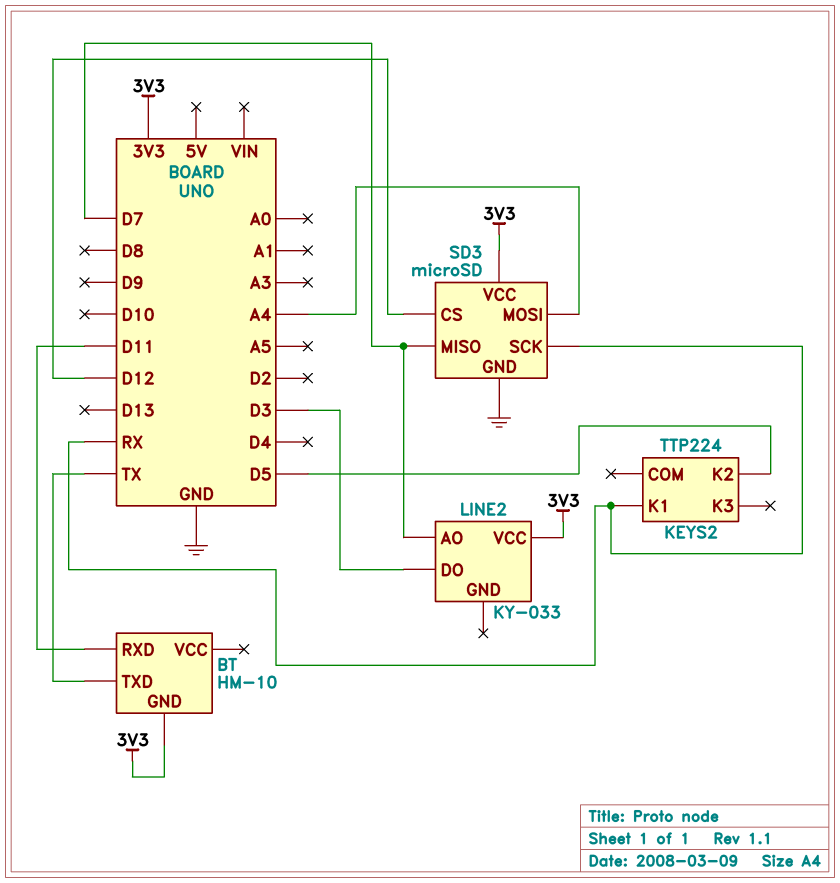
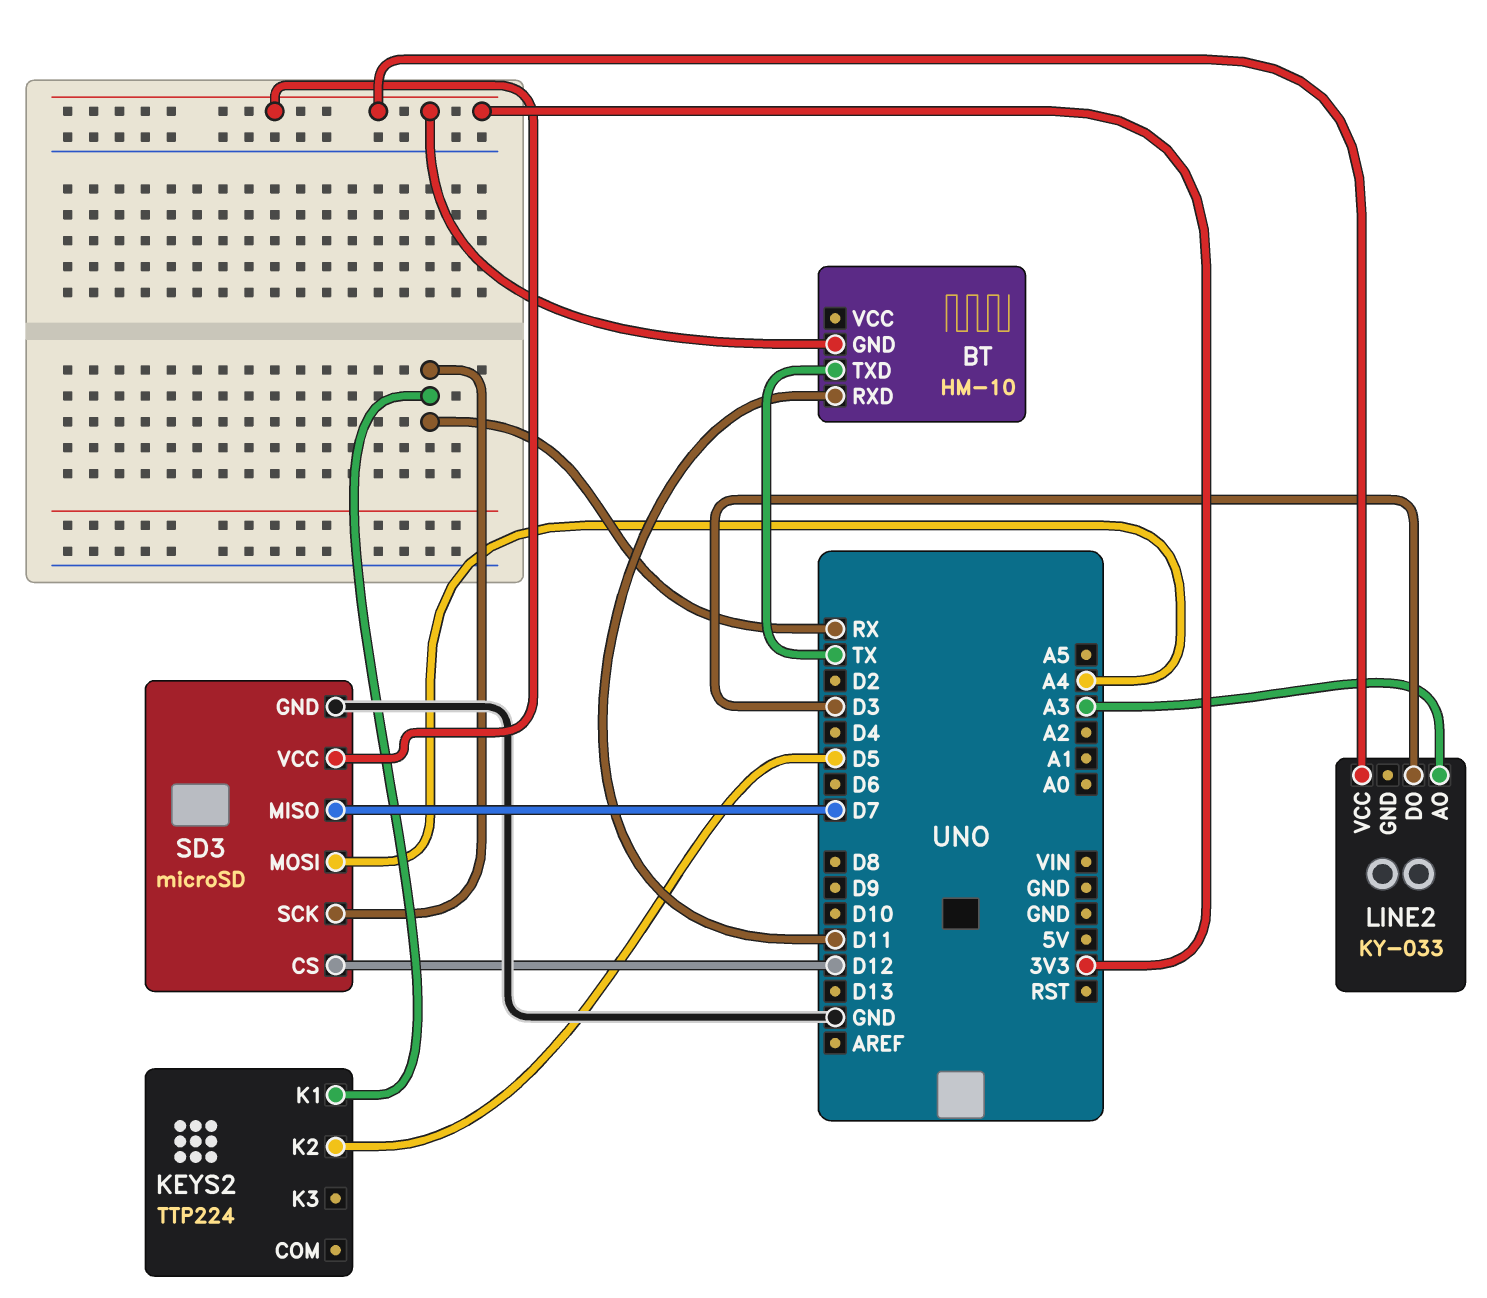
LINE2 pin AO: D7 -> A3

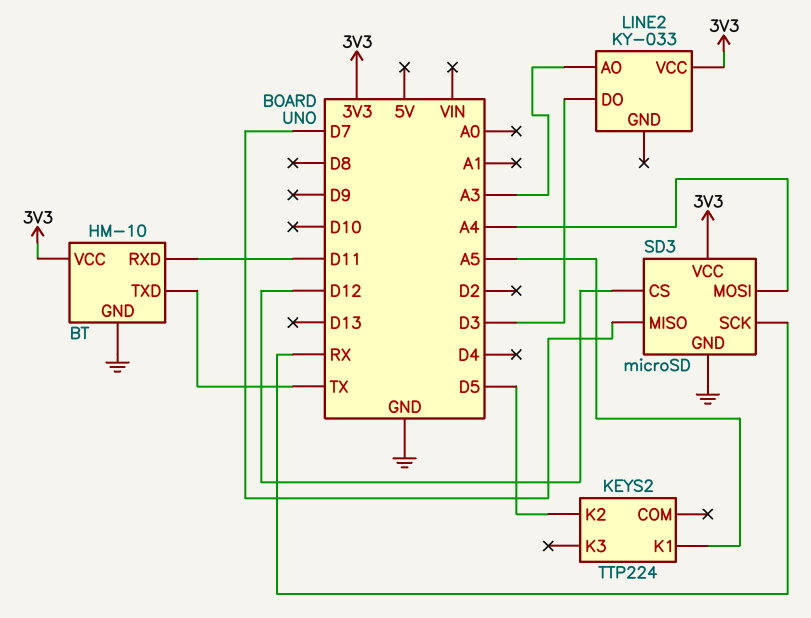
BT pin GND: 3V3 -> GND
BT pin VCC: none -> 3V3
KEYS2 pin K1: RX -> A5

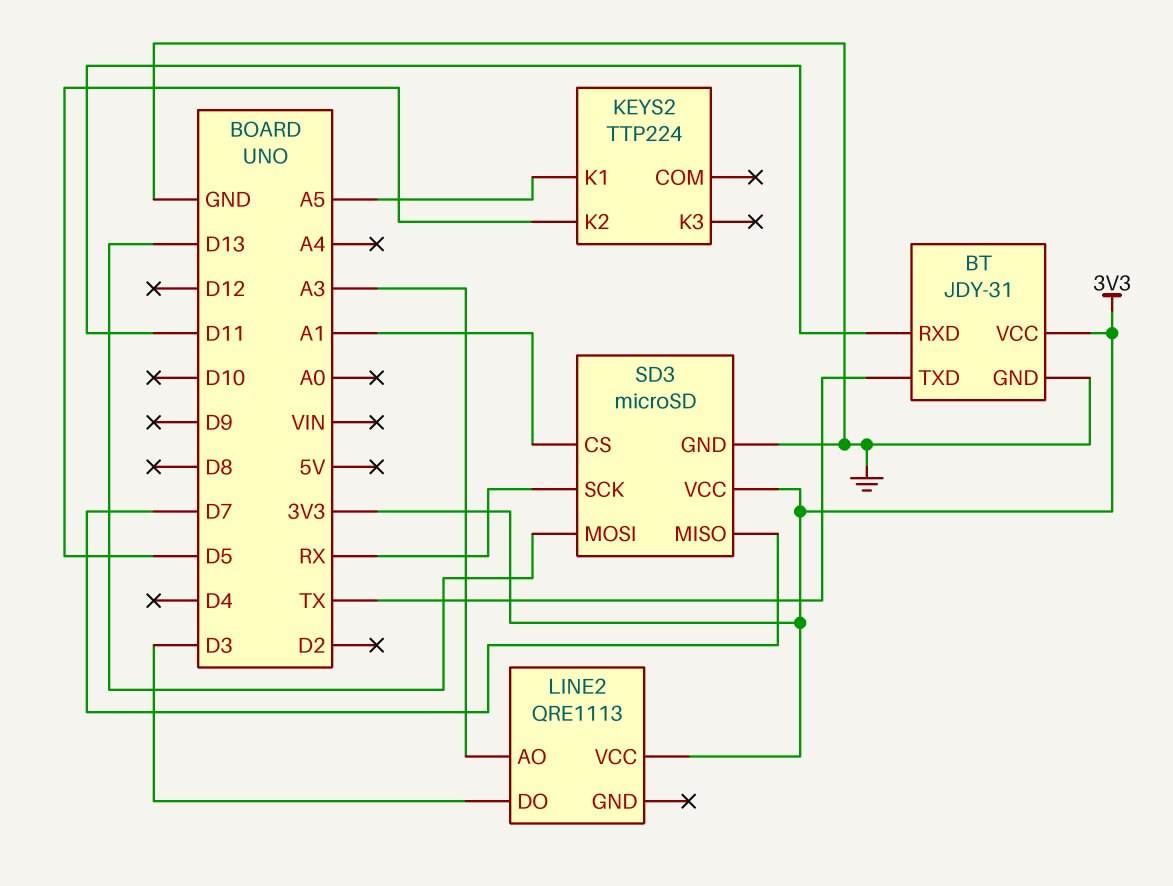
BT: HM-10 -> JDY-31
LINE2: KY-033 -> QRE1113
SD3 pin CS: D12 -> A1
SD3 pin MOSI: A4 -> D13

